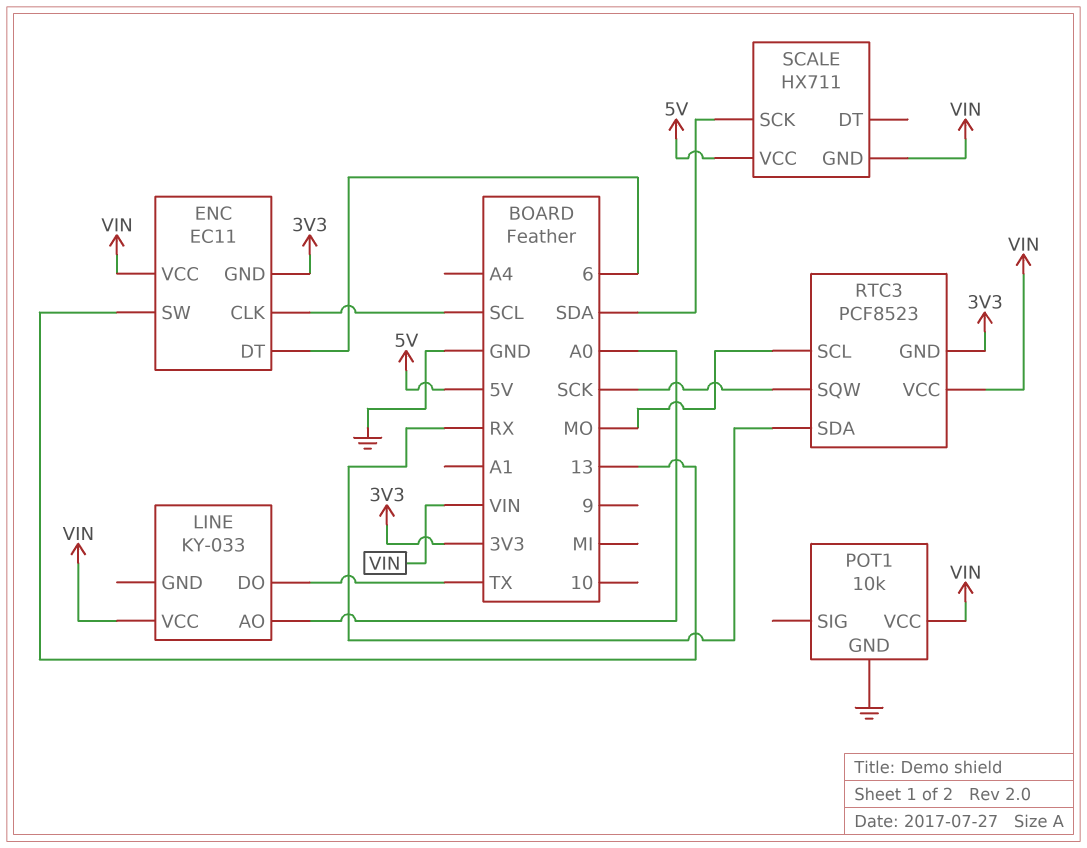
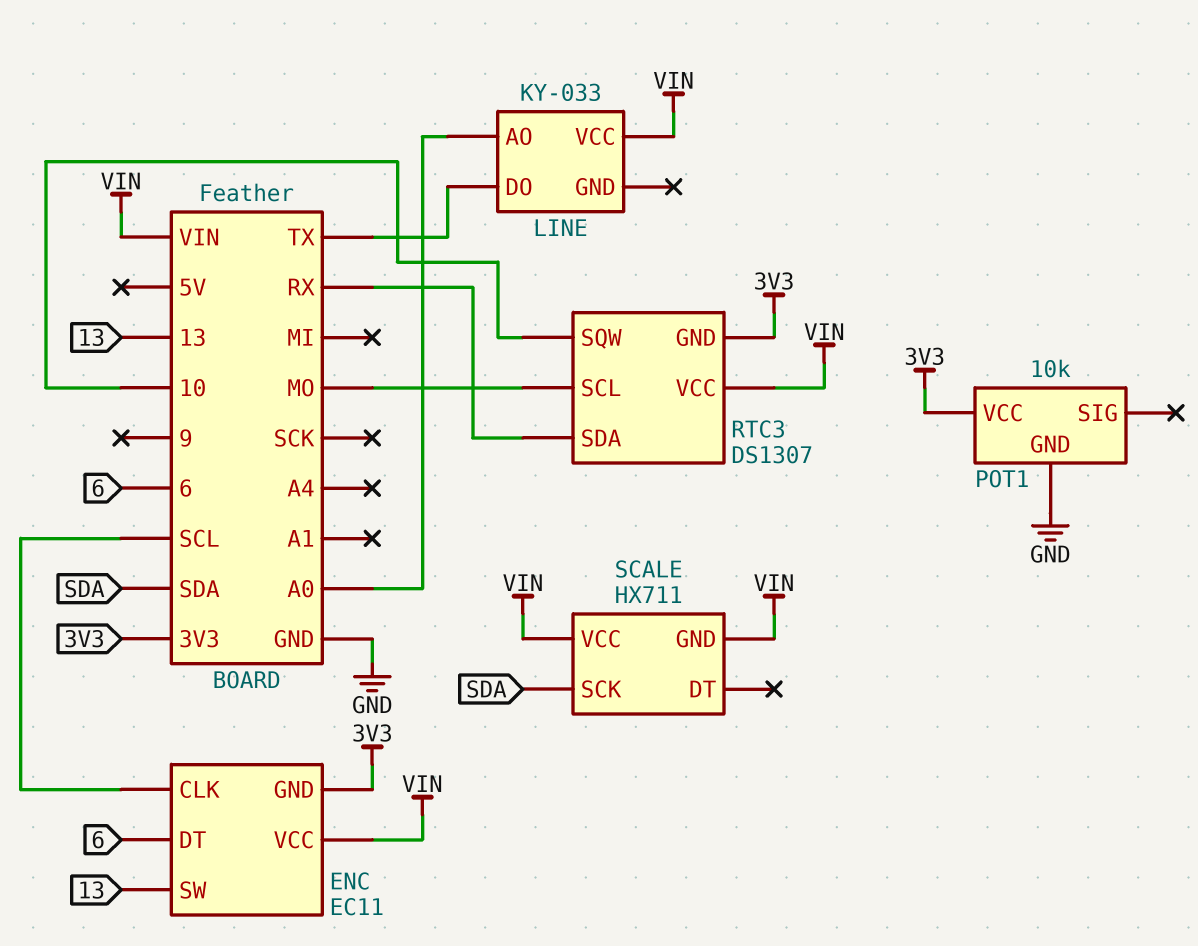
POT1 pin VCC: VIN -> 3V3
RTC3: PCF8523 -> DS1307
RTC3 pin SQW: SCK -> 10
SCALE pin VCC: 5V -> VIN

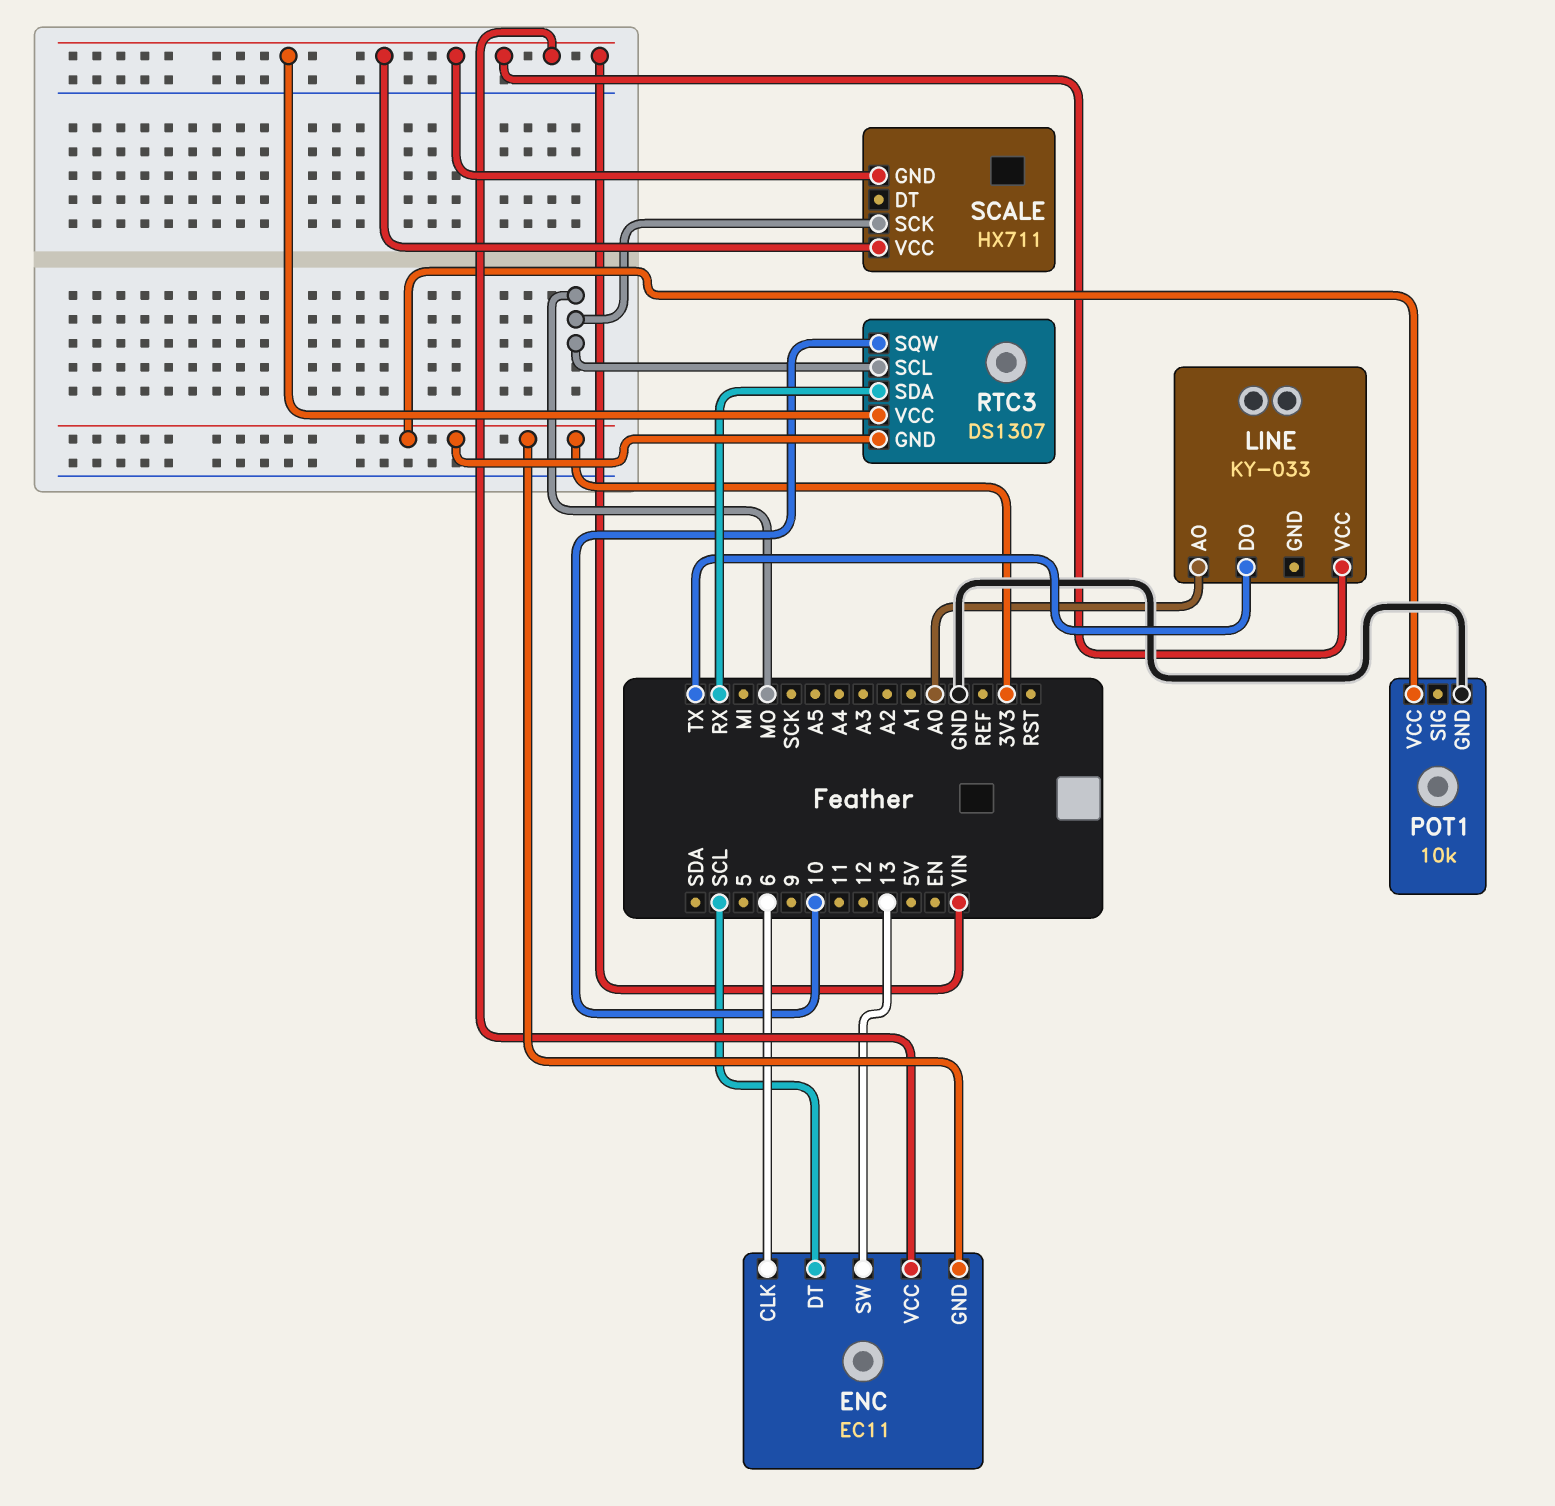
ENC pin CLK: SCL -> 6
ENC pin DT: 6 -> SCL
SCALE pin SCK: SDA -> MO

